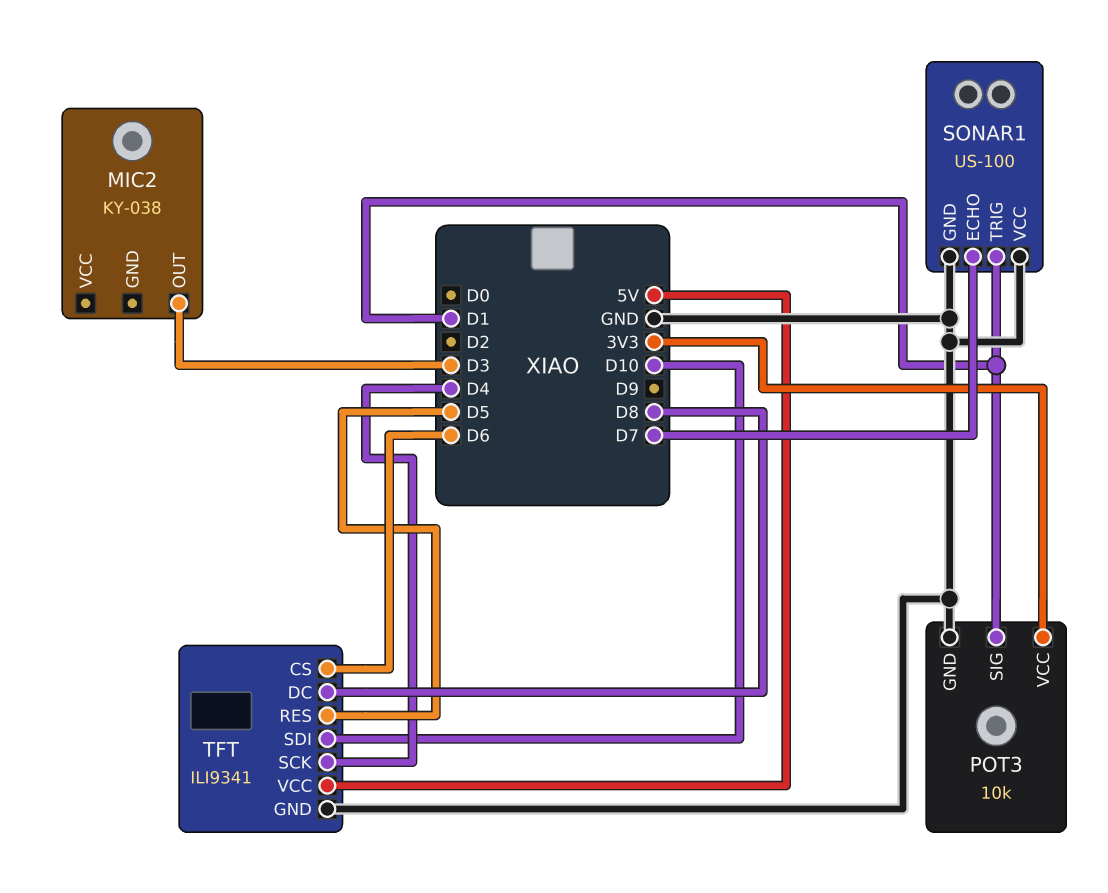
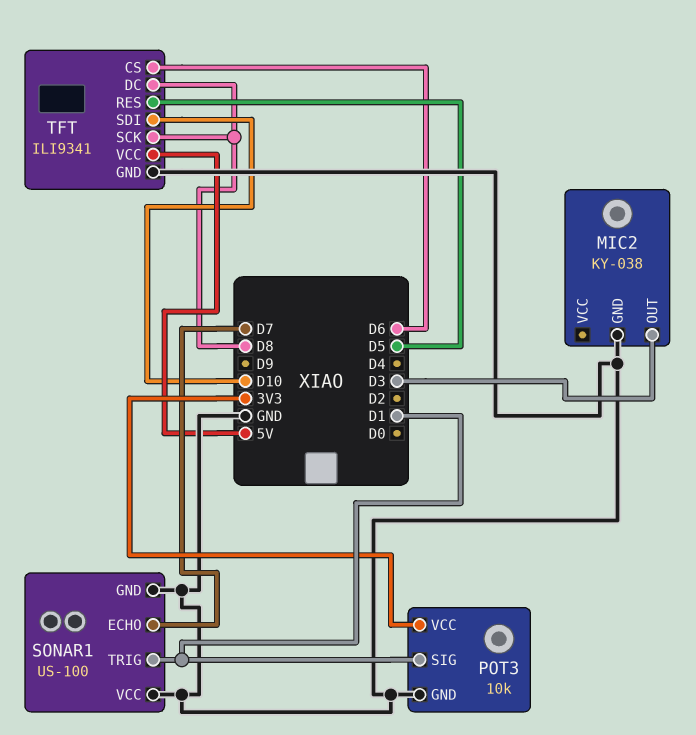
MIC2 pin GND: none -> GND
TFT pin SCK: D4 -> D8

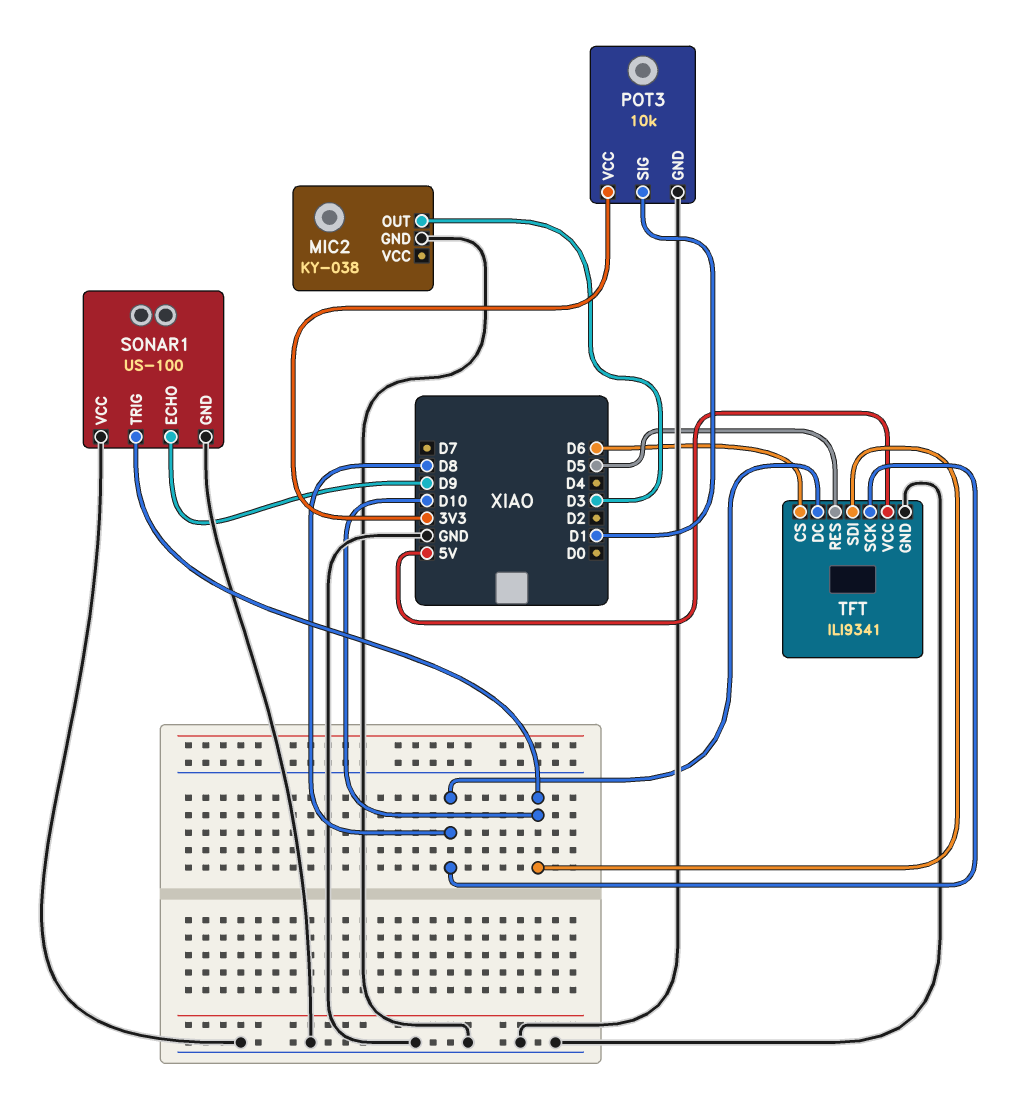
SONAR1 pin ECHO: D7 -> D9
SONAR1 pin TRIG: D1 -> D10

